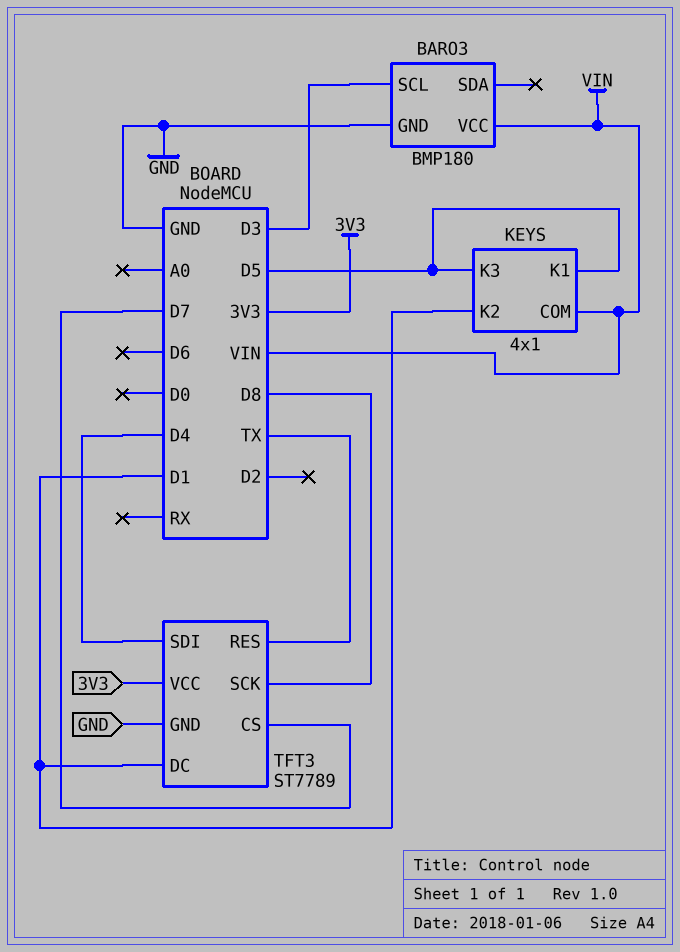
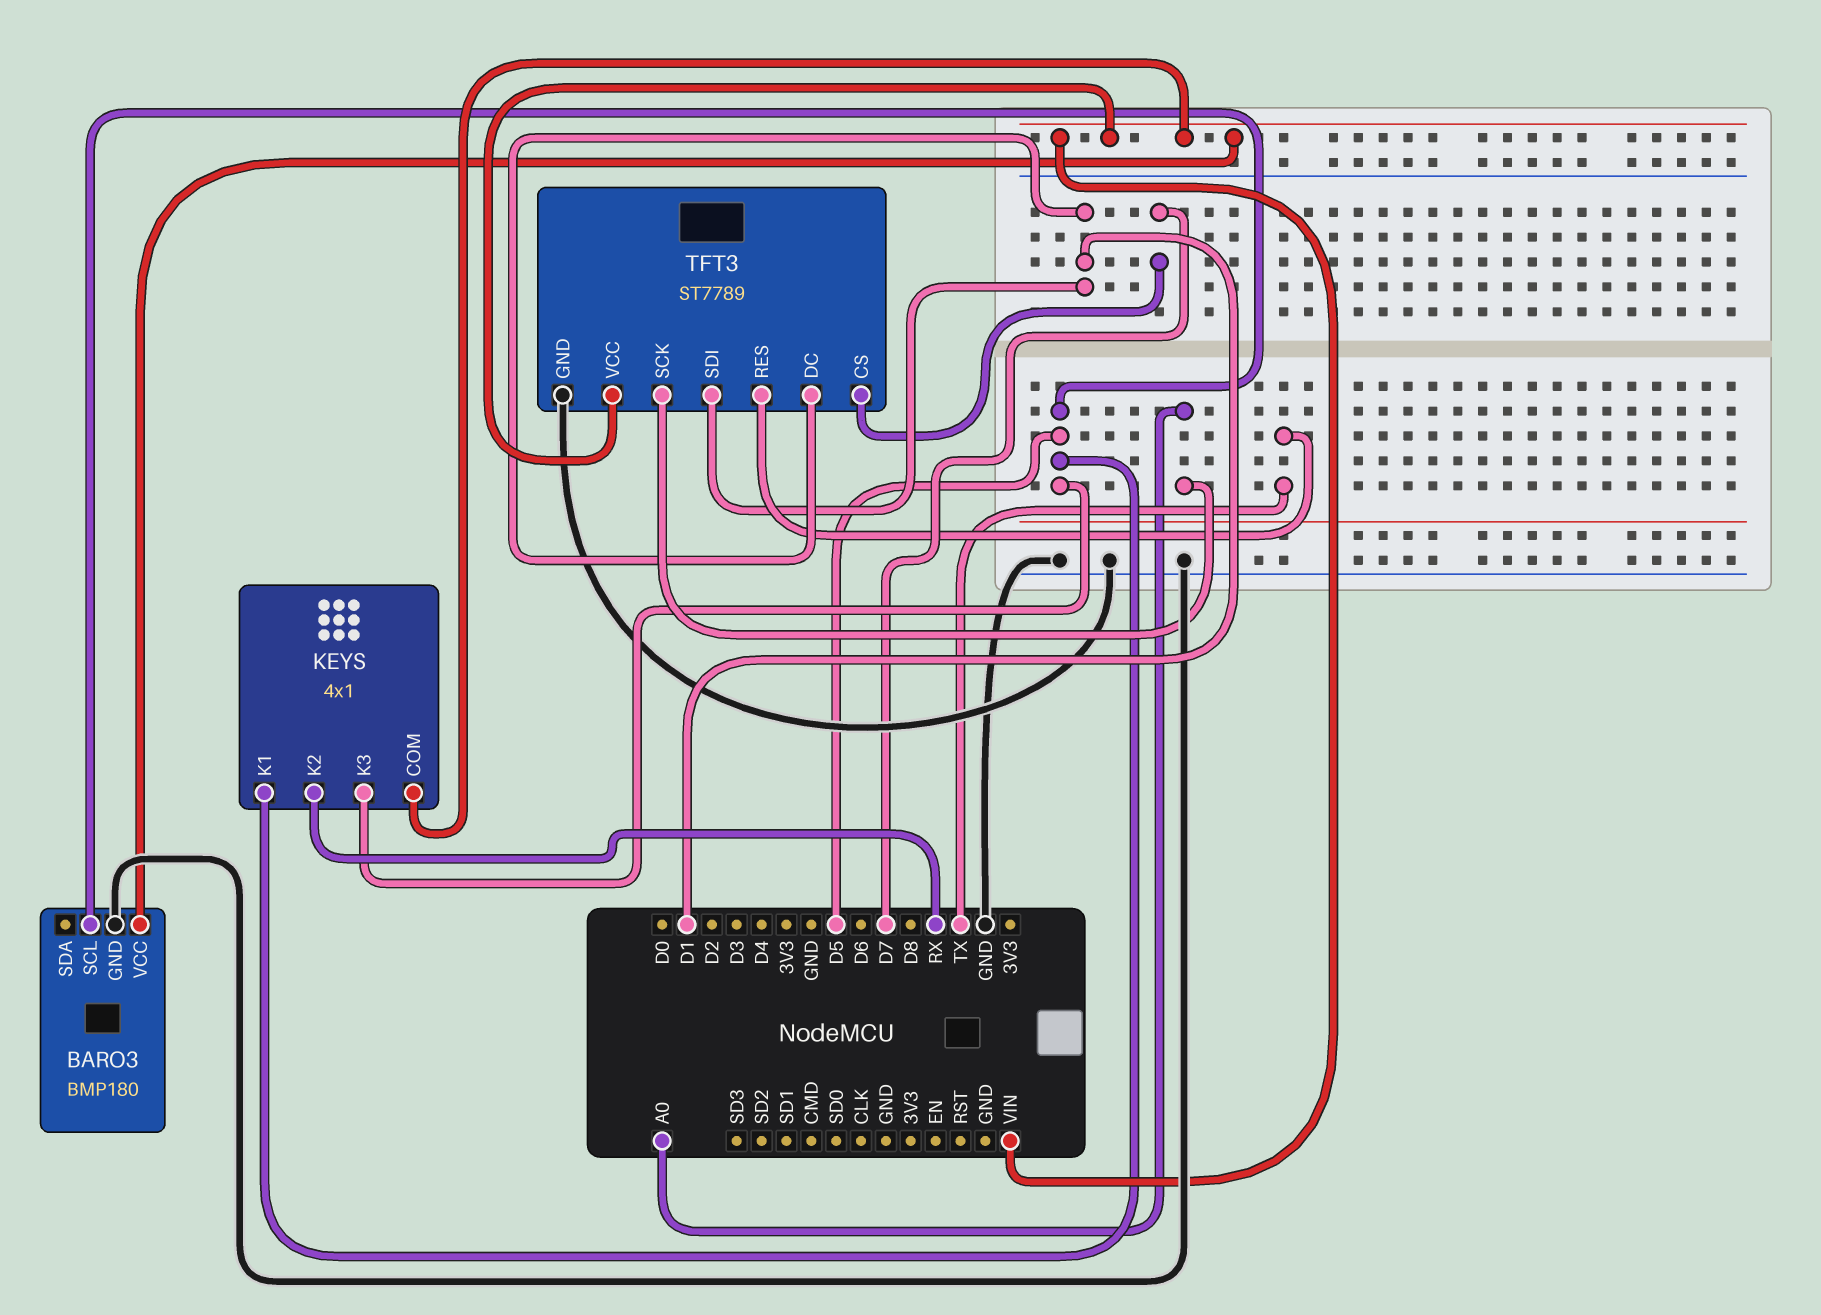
BARO3 pin SCL: D3 -> D5
KEYS pin K2: D1 -> RX
TFT3 pin SCK: D8 -> A0
TFT3 pin SDI: D4 -> D1
TFT3 pin VCC: 3V3 -> VIN

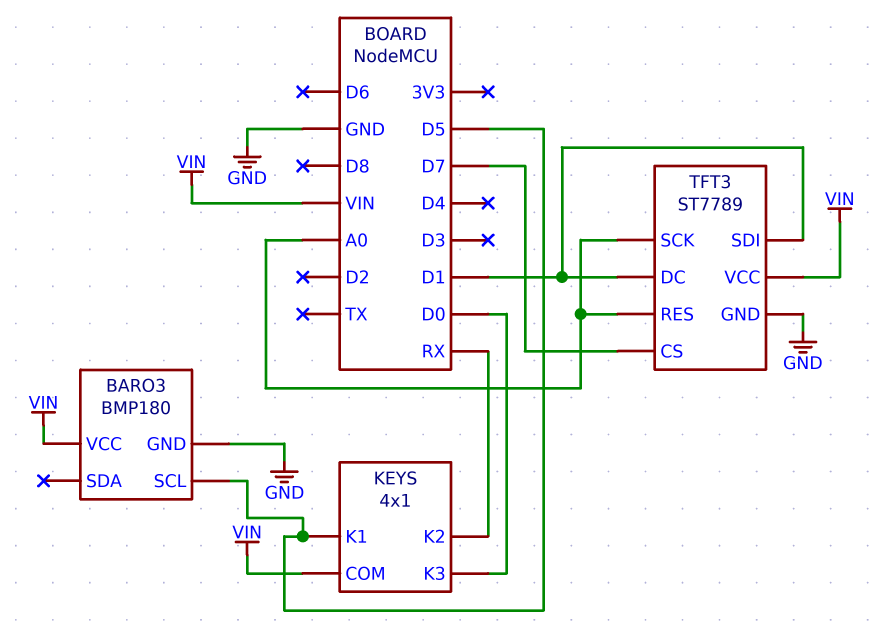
KEYS pin K3: D5 -> D0
TFT3 pin RES: TX -> A0

